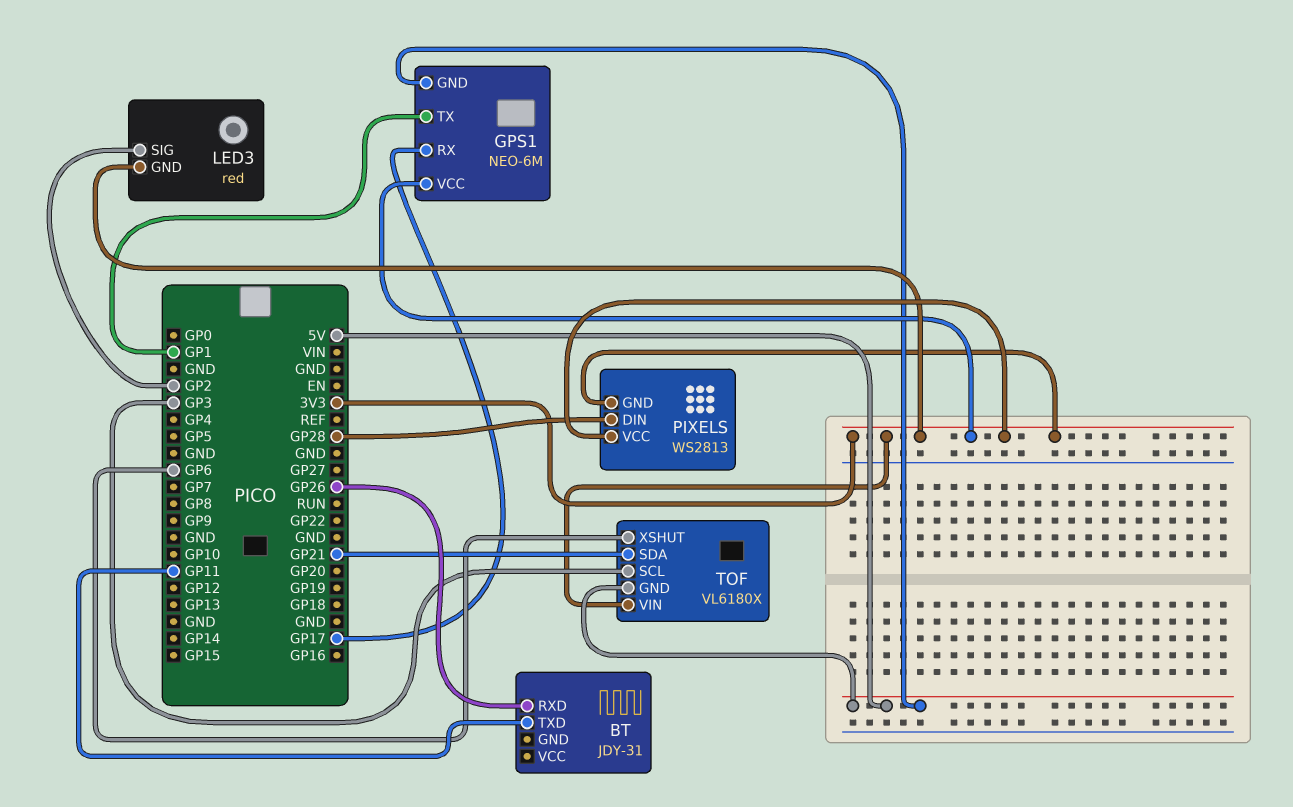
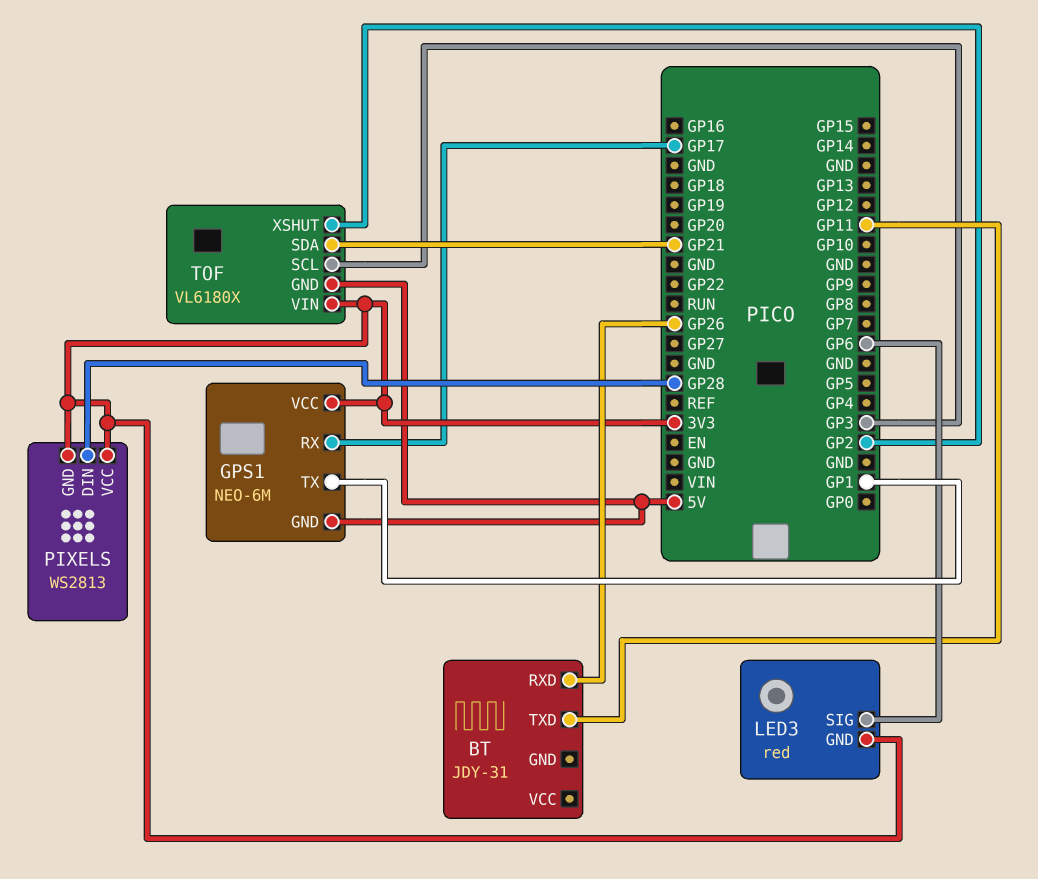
LED3 pin SIG: GP2 -> GP6
TOF pin XSHUT: GP6 -> GP2

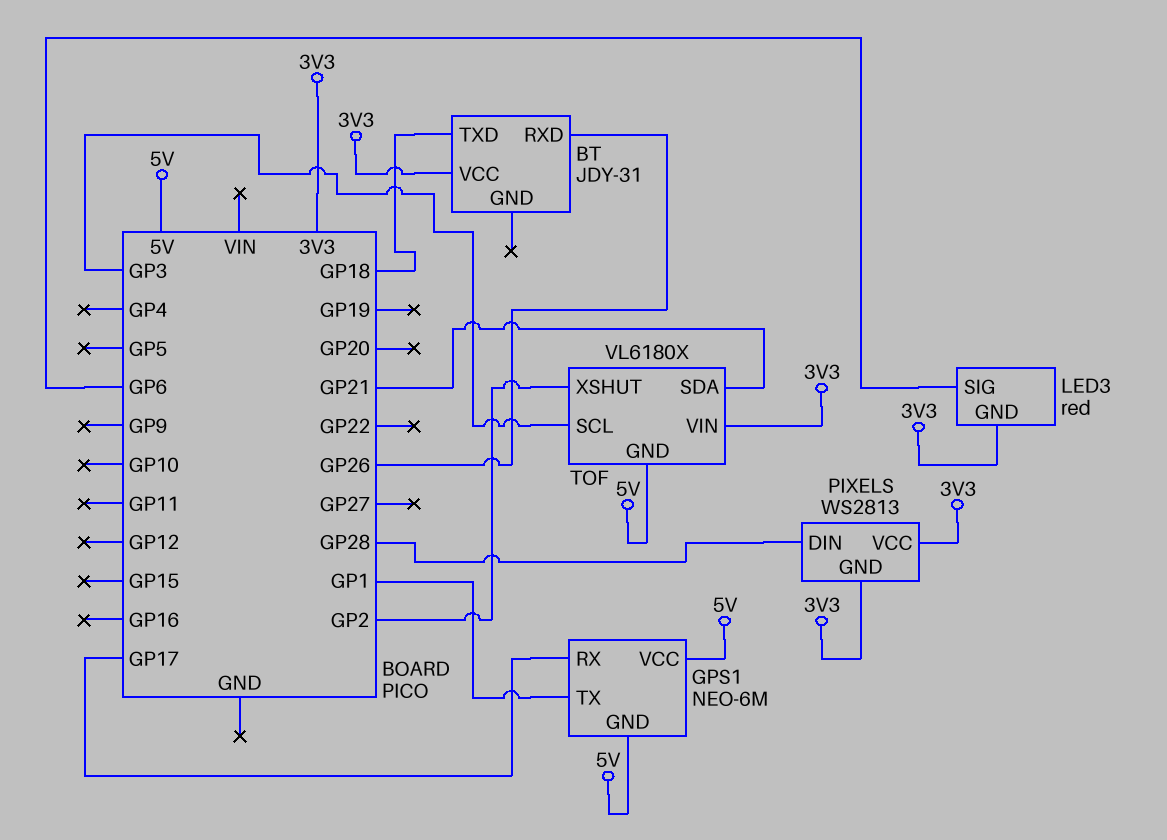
BT pin TXD: GP11 -> GP18
BT pin VCC: none -> 3V3
GPS1 pin VCC: 3V3 -> 5V

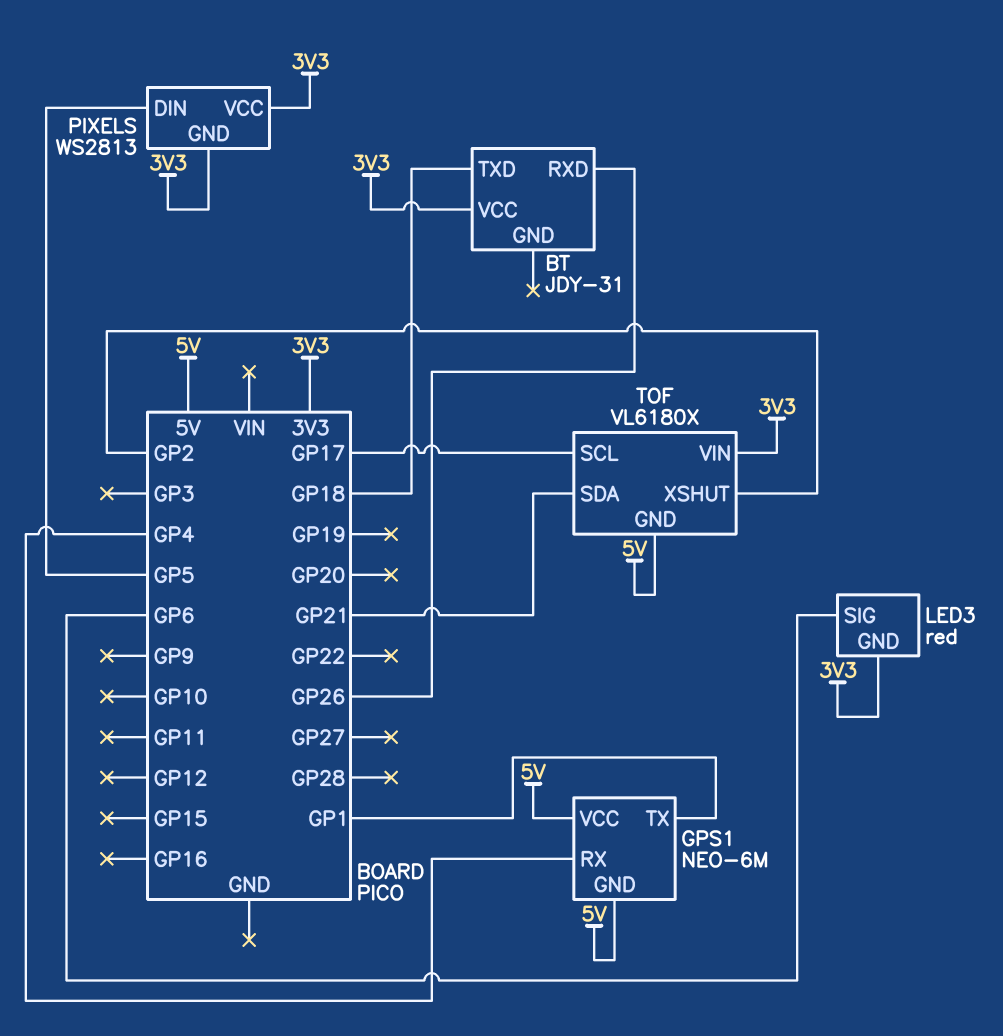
GPS1 pin RX: GP17 -> GP4
PIXELS pin DIN: GP28 -> GP5
TOF pin SCL: GP3 -> GP17

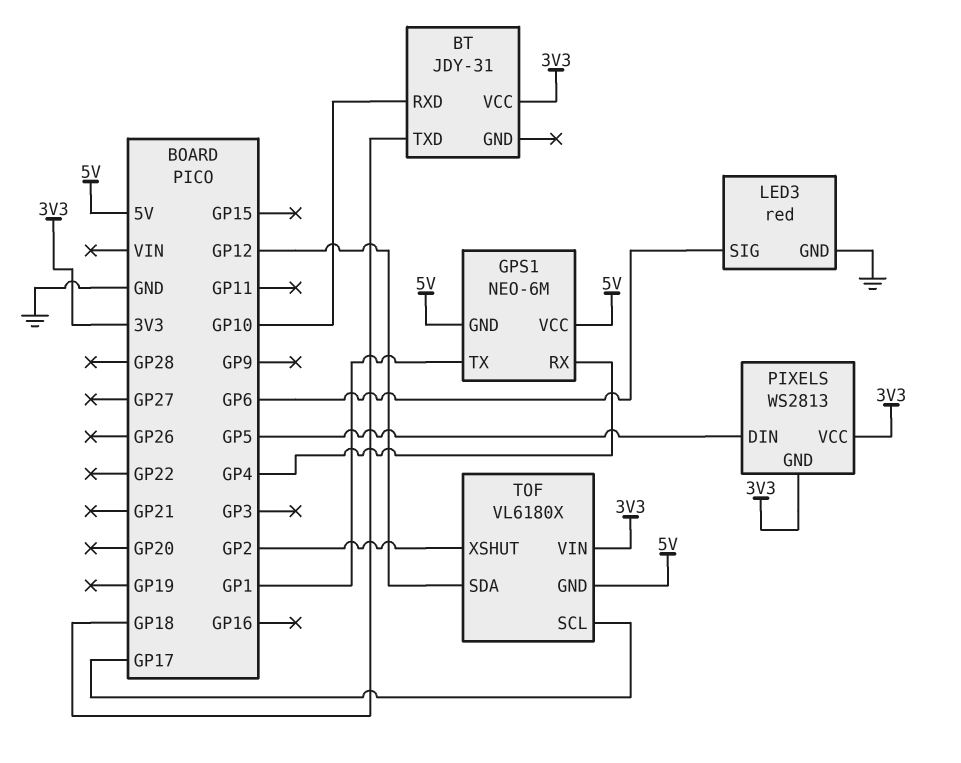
BT pin RXD: GP26 -> GP10
LED3 pin GND: 3V3 -> GND
TOF pin SDA: GP21 -> GP12

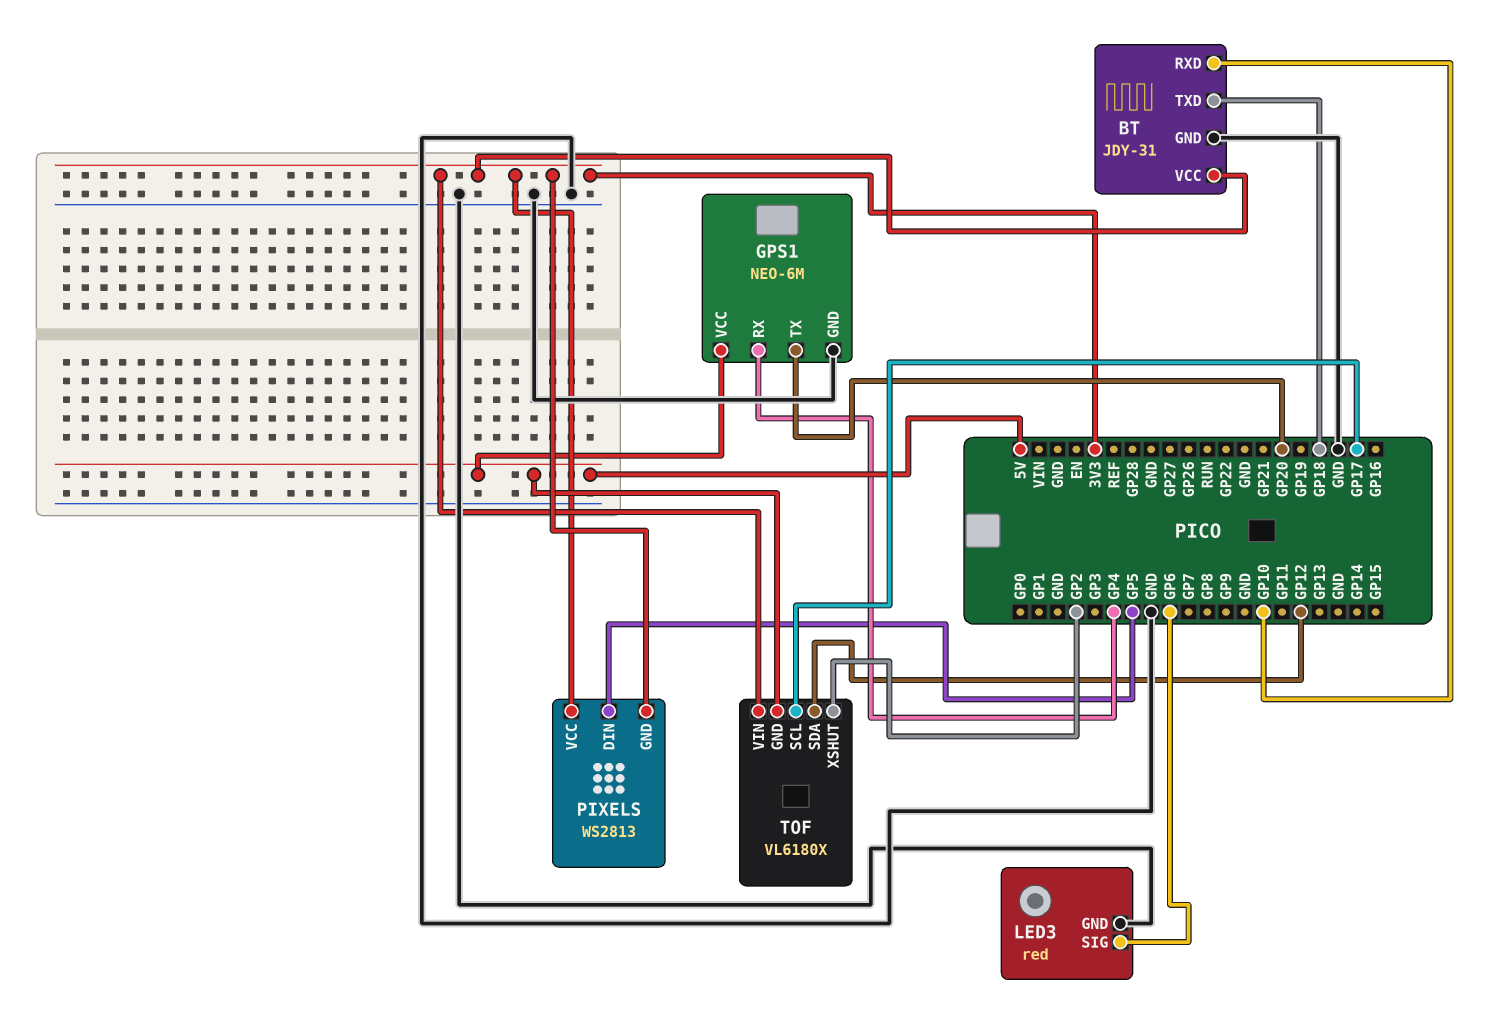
BT pin GND: none -> GND
GPS1 pin GND: 5V -> GND
GPS1 pin TX: GP1 -> GP20

